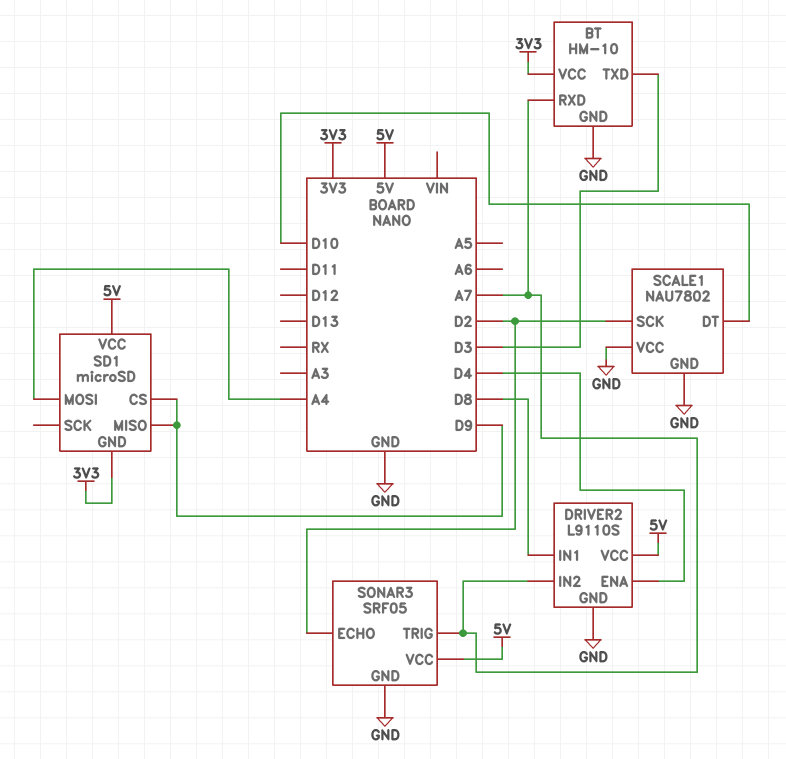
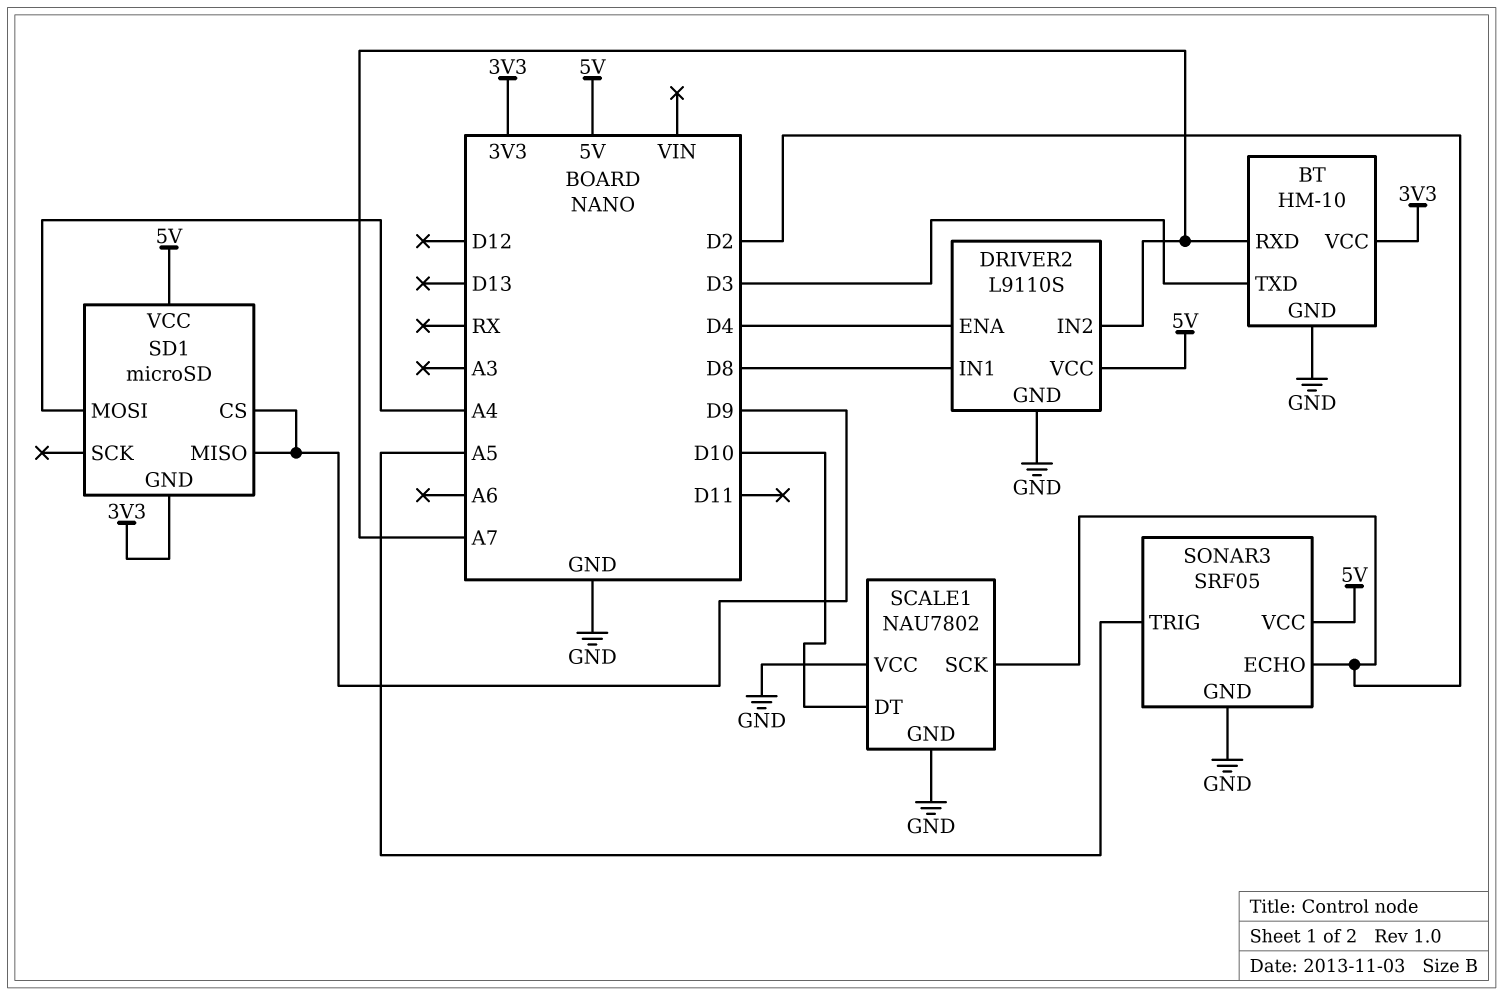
SONAR3 pin TRIG: A7 -> A5

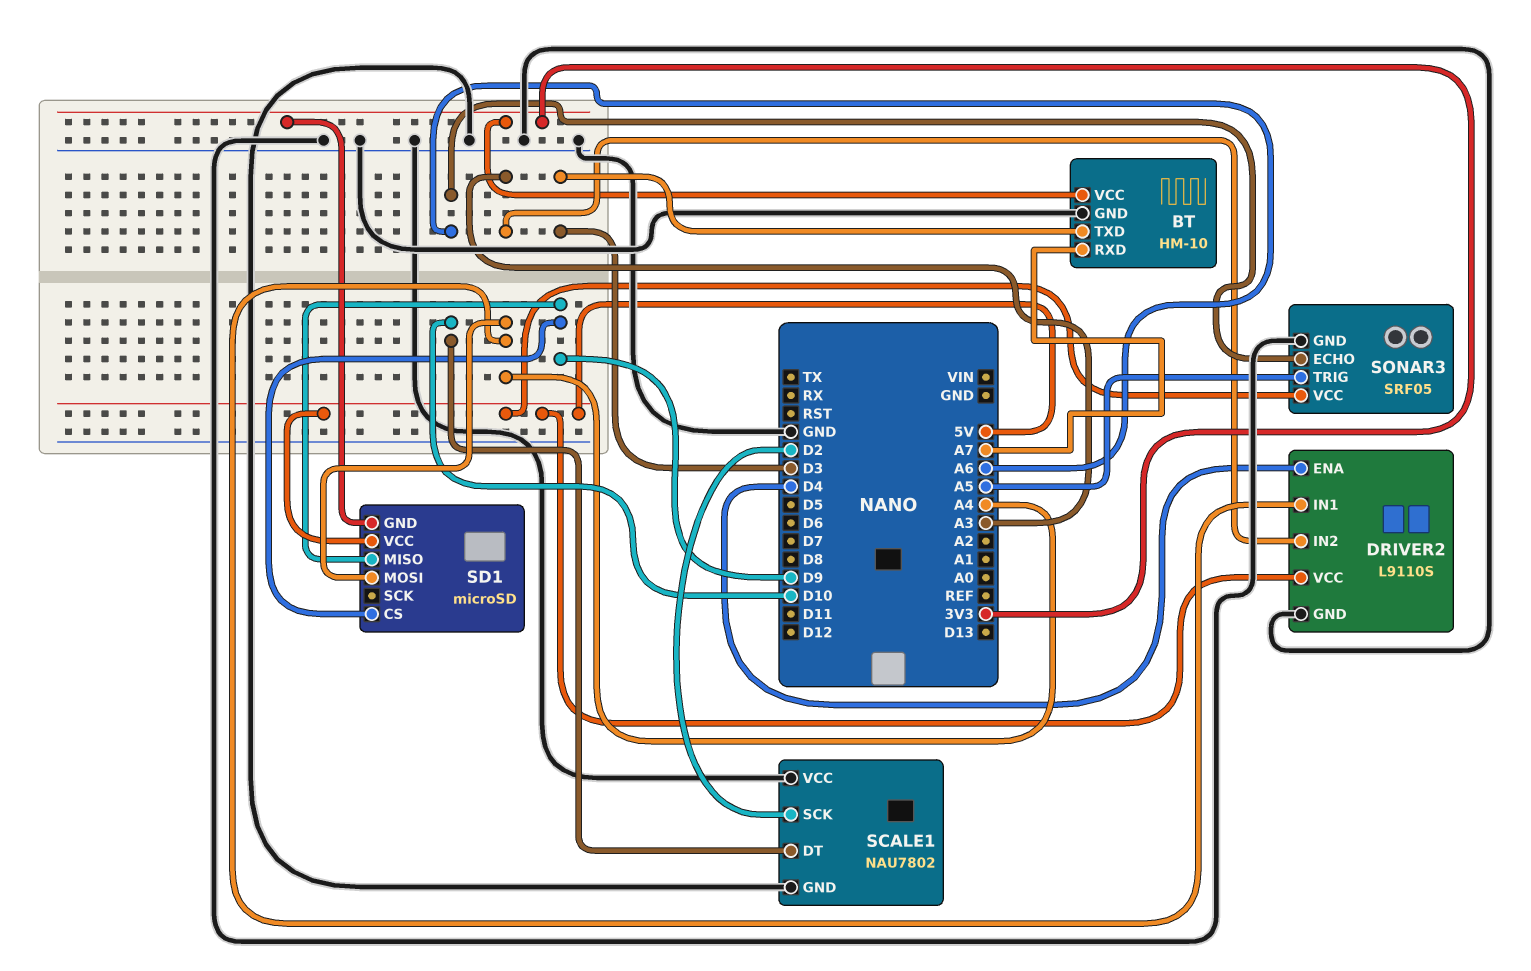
DRIVER2 pin IN1: D8 -> A4
DRIVER2 pin IN2: A7 -> A3
SONAR3 pin ECHO: D2 -> A6

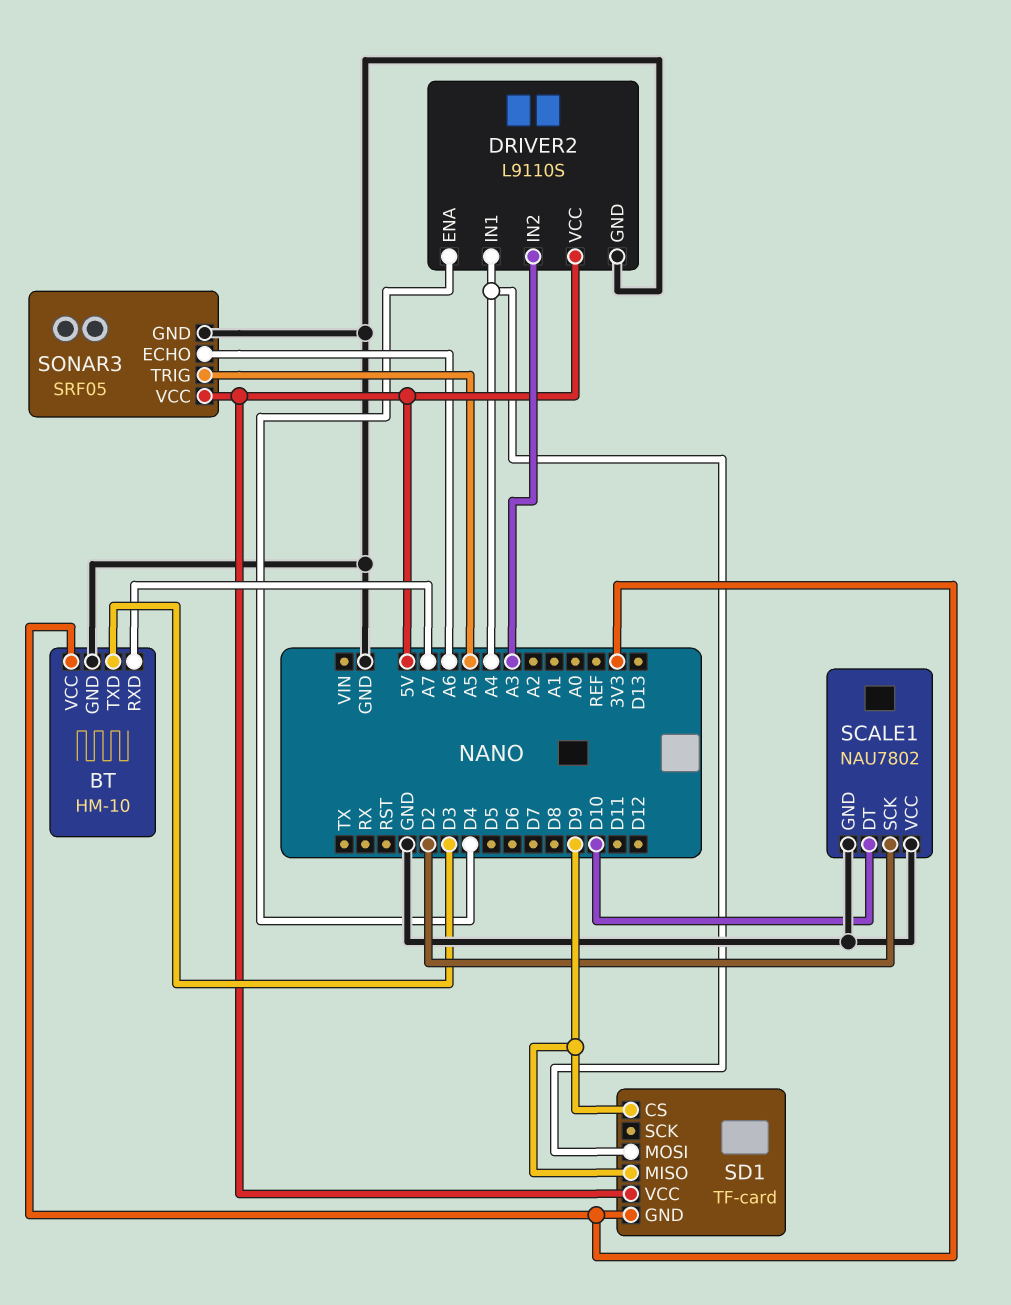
SD1: microSD -> TF-card

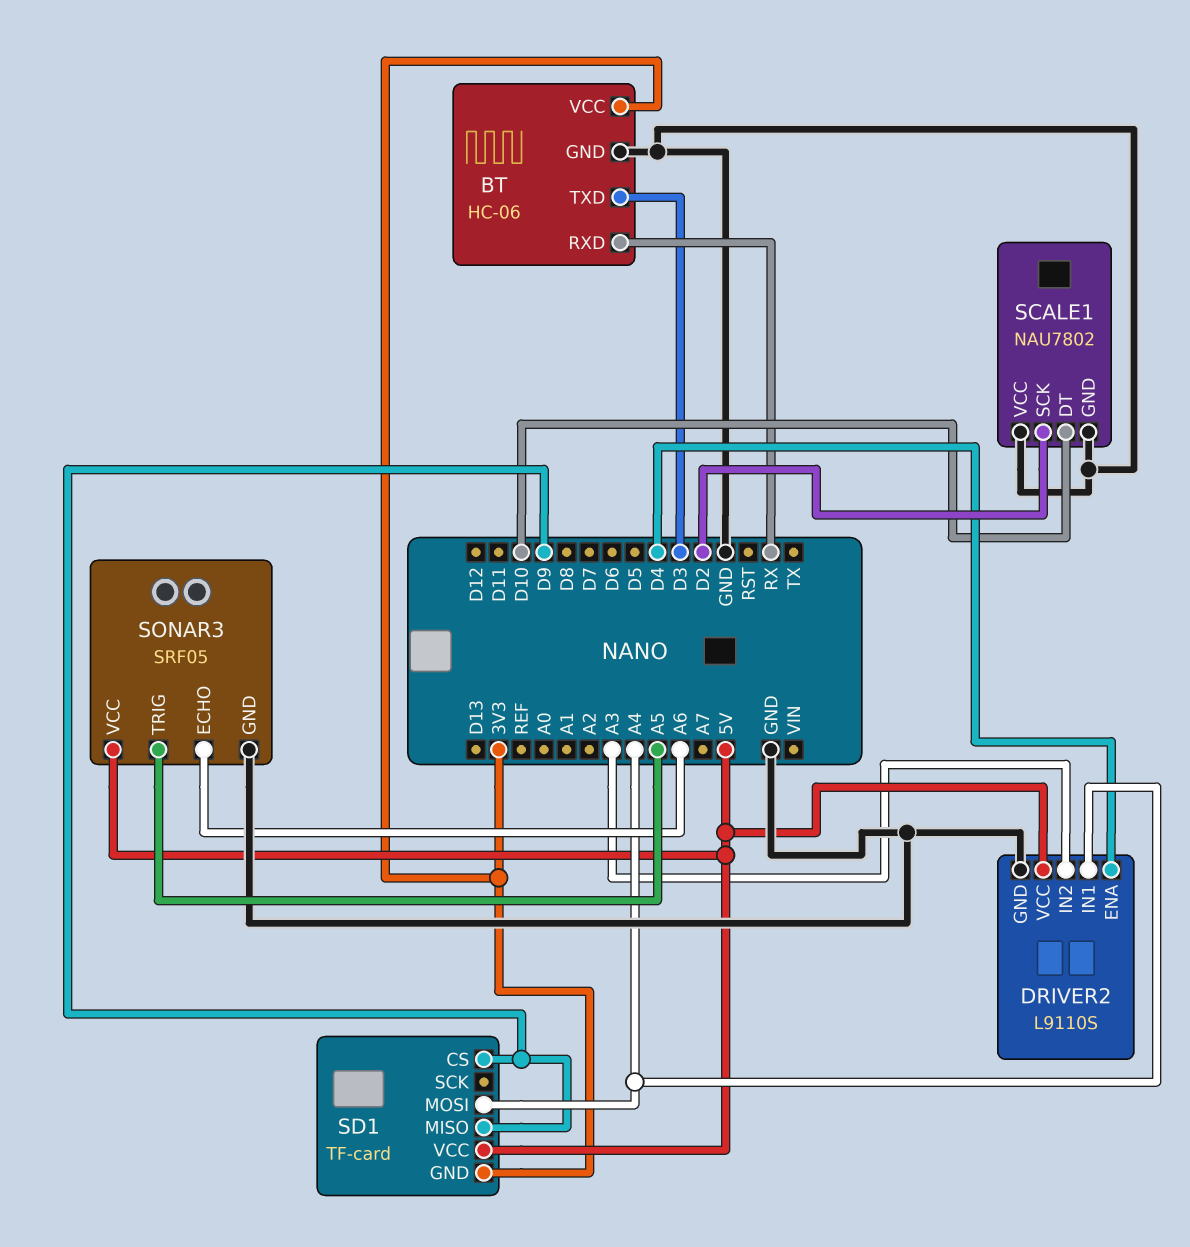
BT: HM-10 -> HC-06
BT pin RXD: A7 -> RX

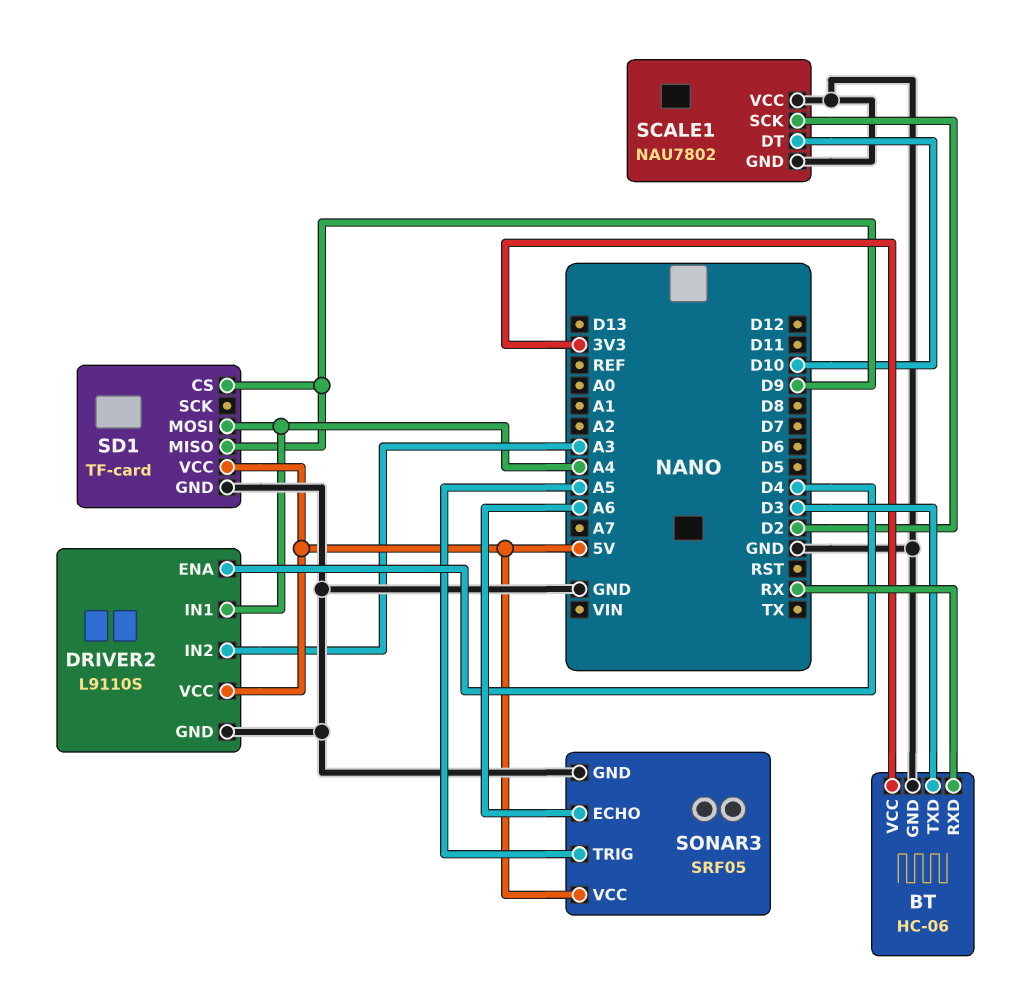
SD1 pin GND: 3V3 -> GND

